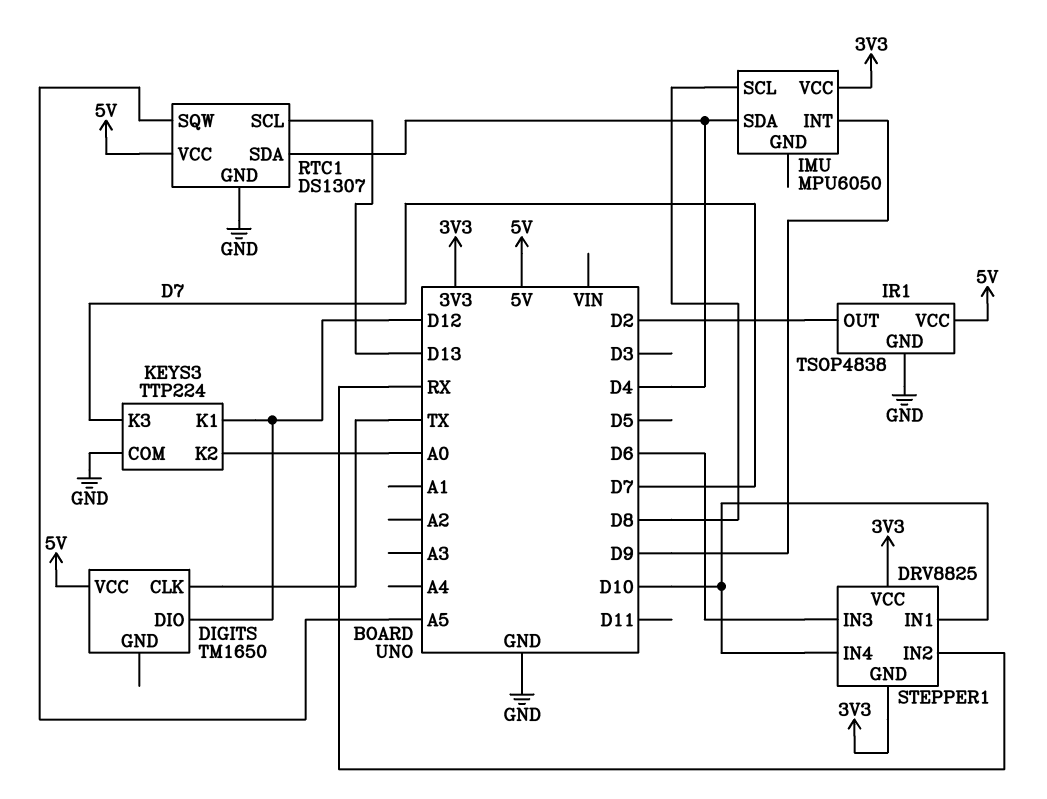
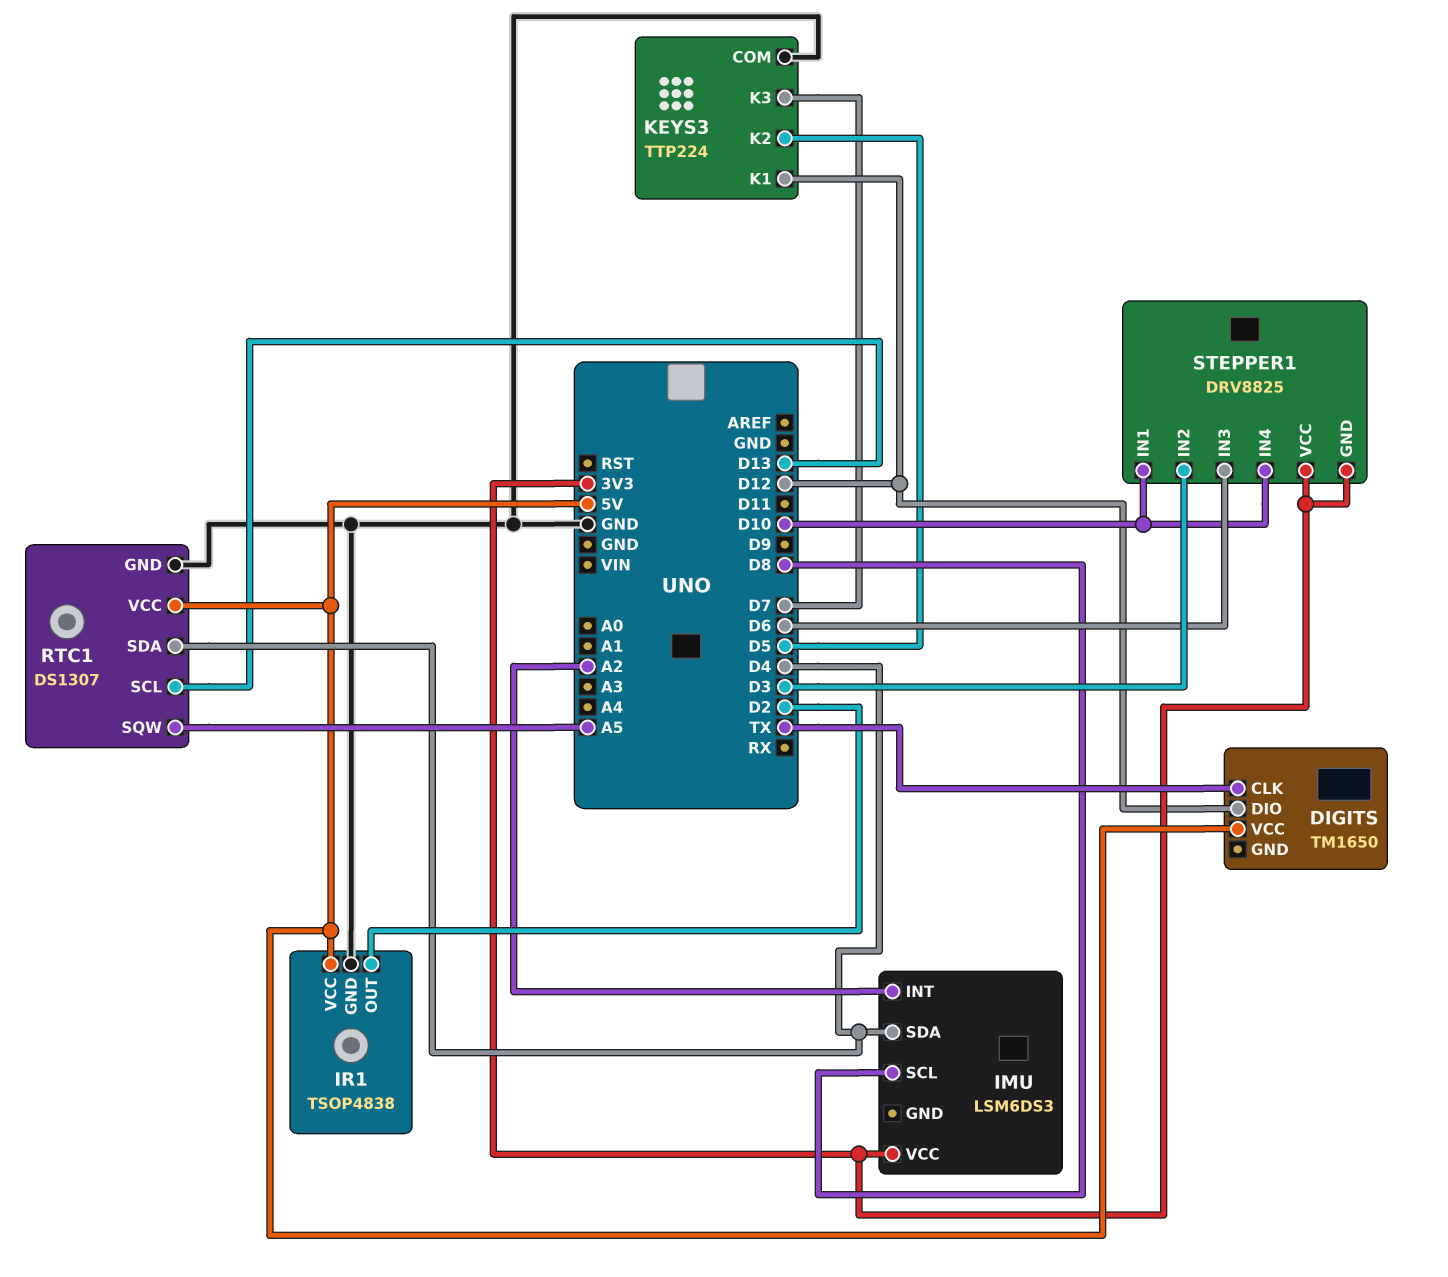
IMU: MPU6050 -> LSM6DS3
IMU pin INT: D9 -> A2
KEYS3 pin K2: A0 -> D5
STEPPER1 pin IN2: RX -> D3

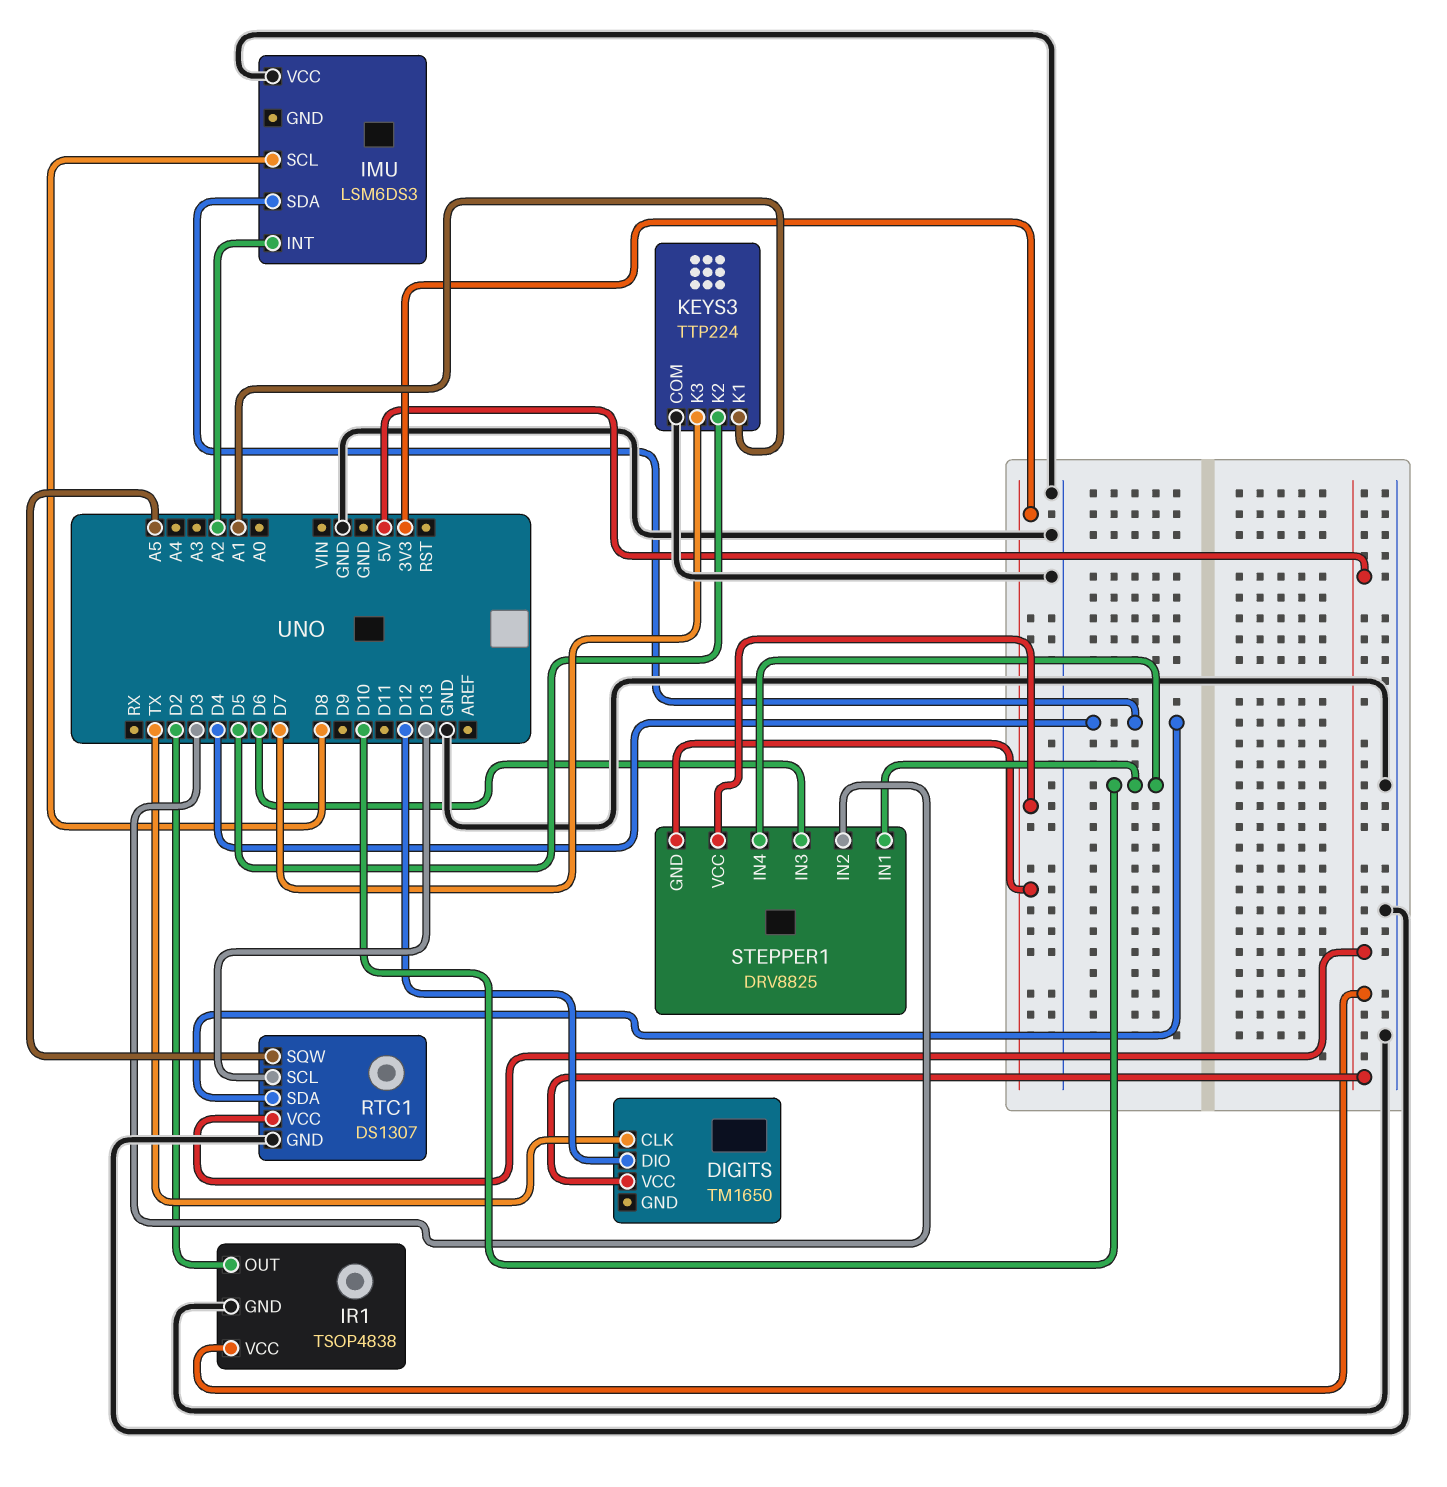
IMU pin VCC: 3V3 -> GND
KEYS3 pin K1: D12 -> A1

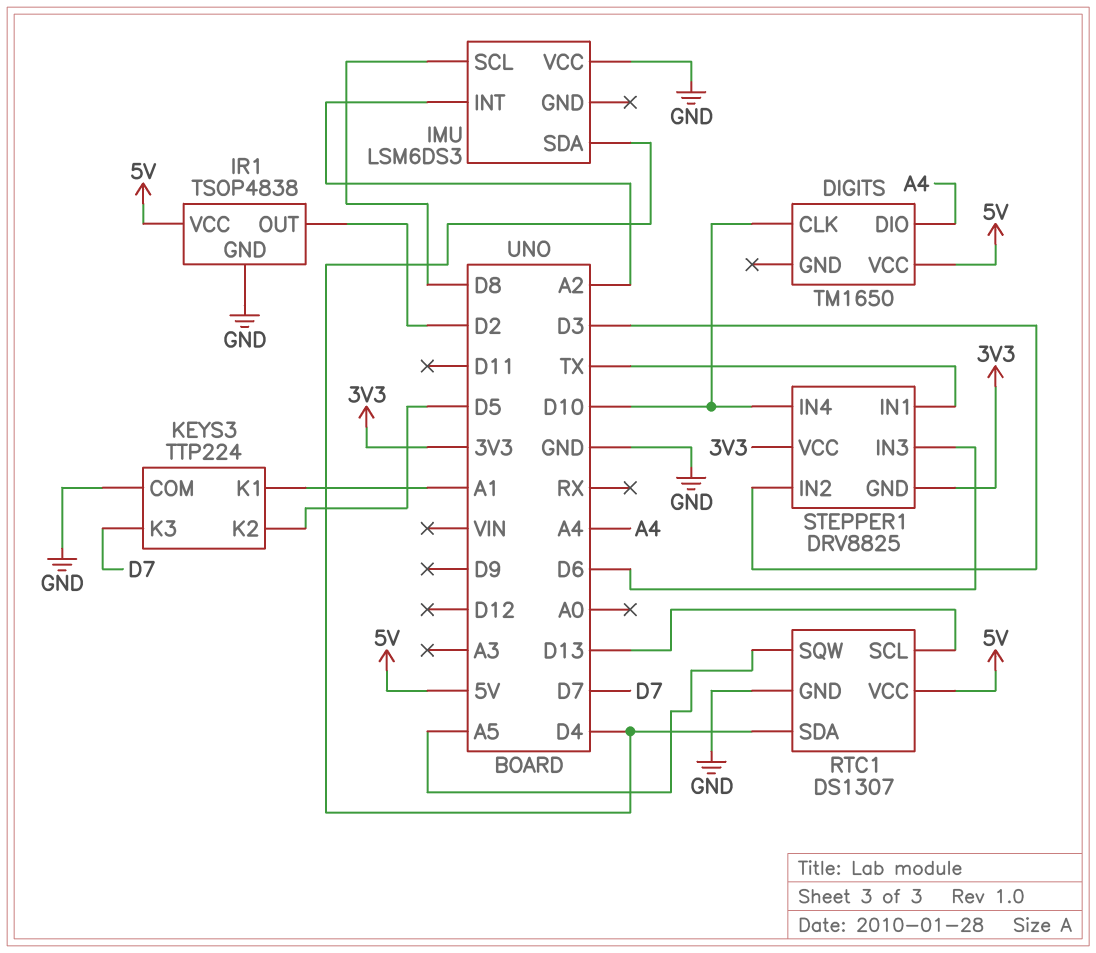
DIGITS pin CLK: TX -> D10
DIGITS pin DIO: D12 -> A4
STEPPER1 pin IN1: D10 -> TX

